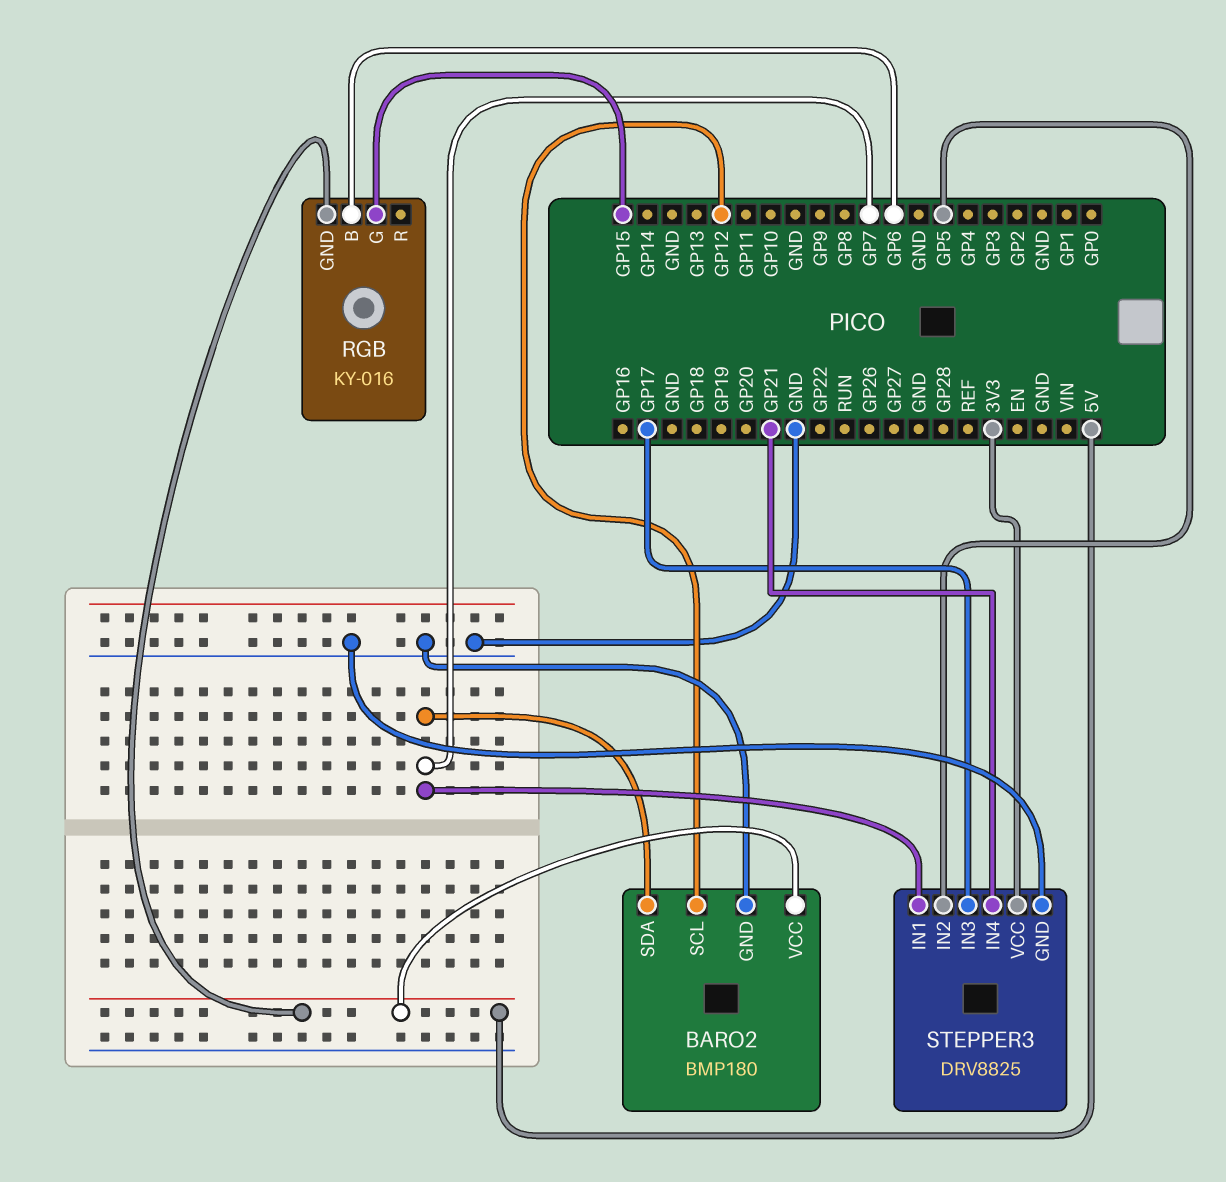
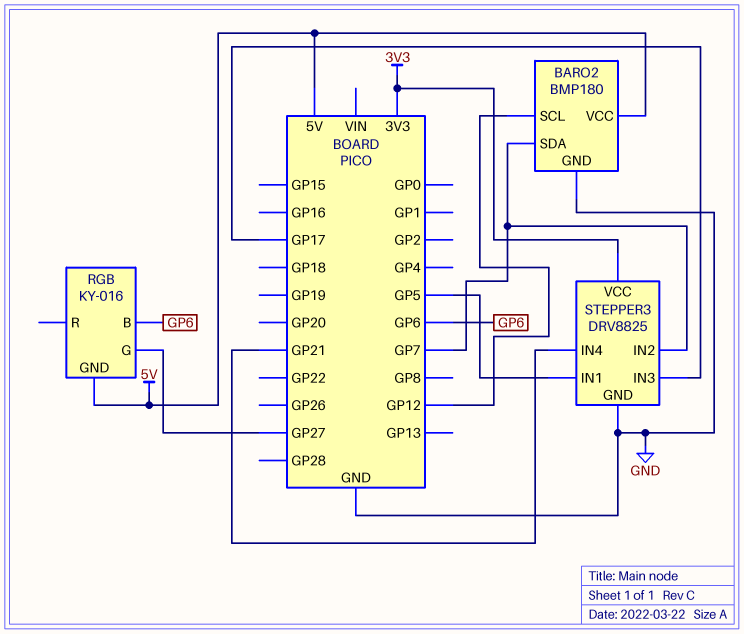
RGB pin G: GP15 -> GP27
STEPPER3 pin IN1: GP7 -> GP5
STEPPER3 pin IN2: GP5 -> GP7

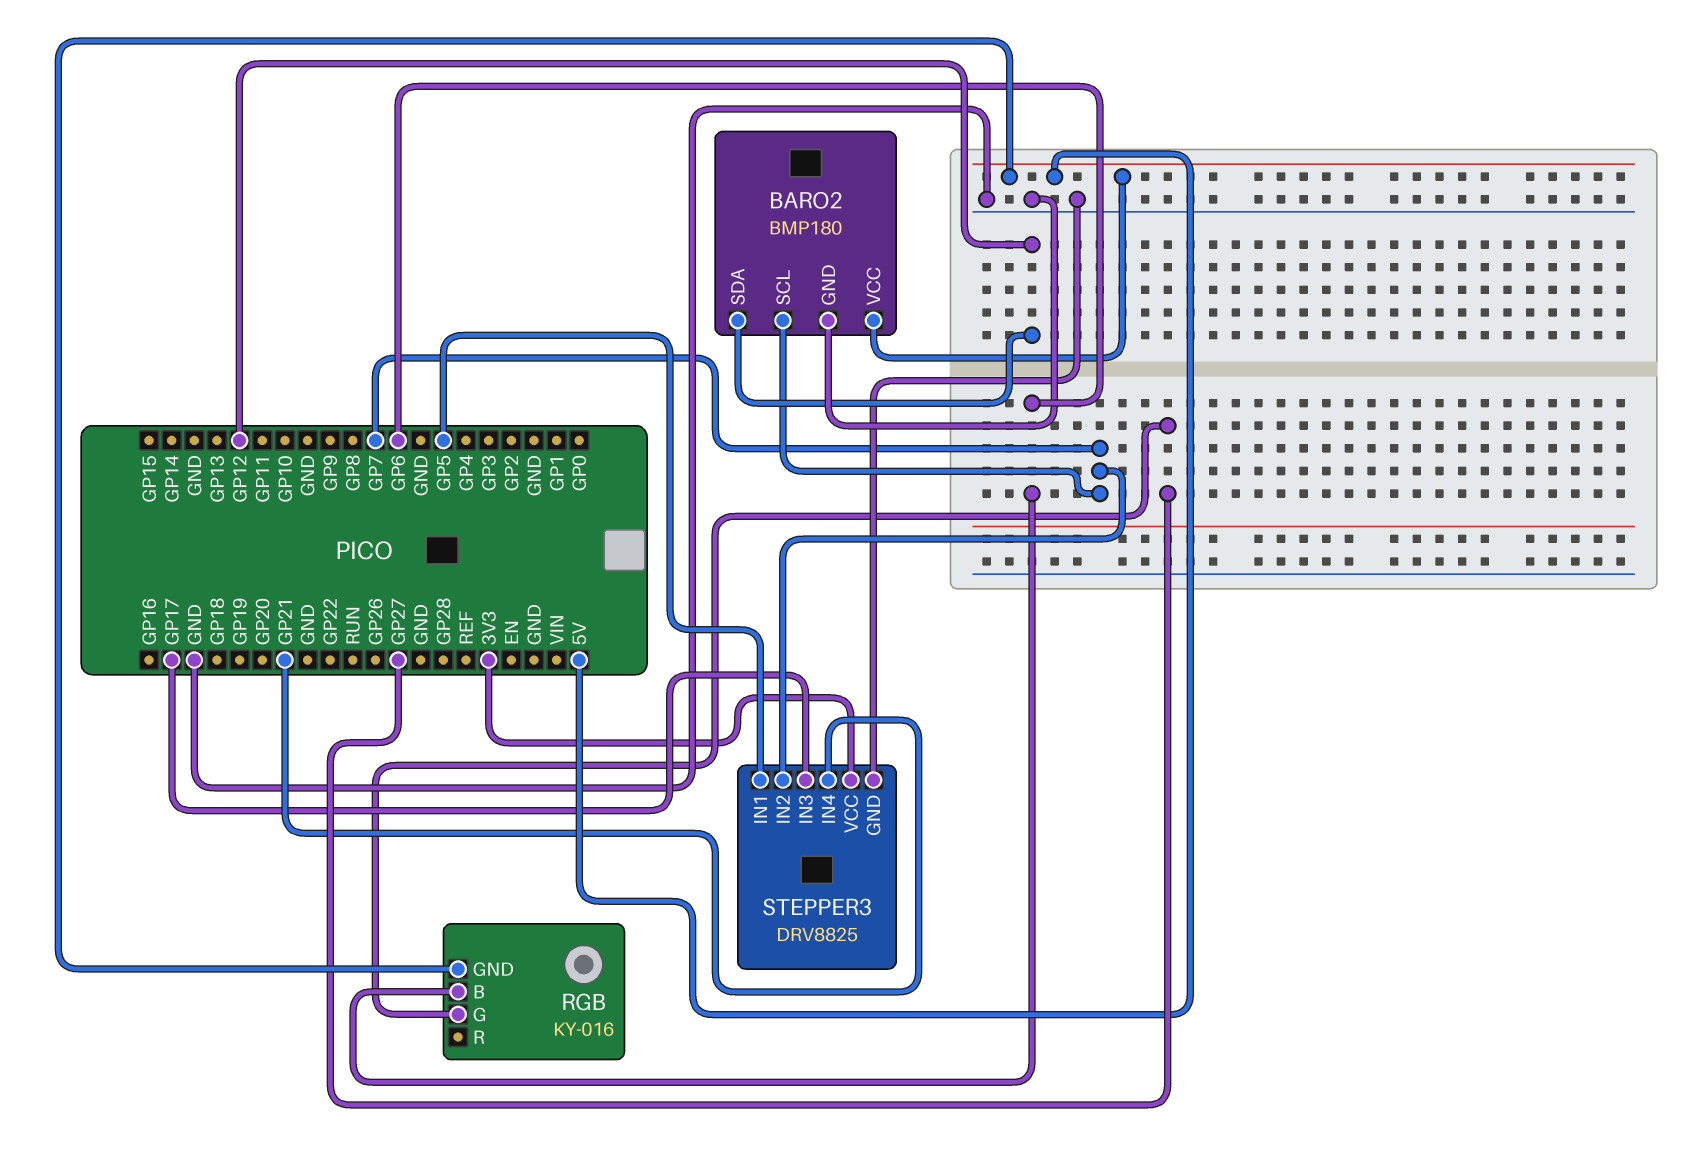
BARO2 pin SCL: GP12 -> GP7
BARO2 pin SDA: GP7 -> GP12

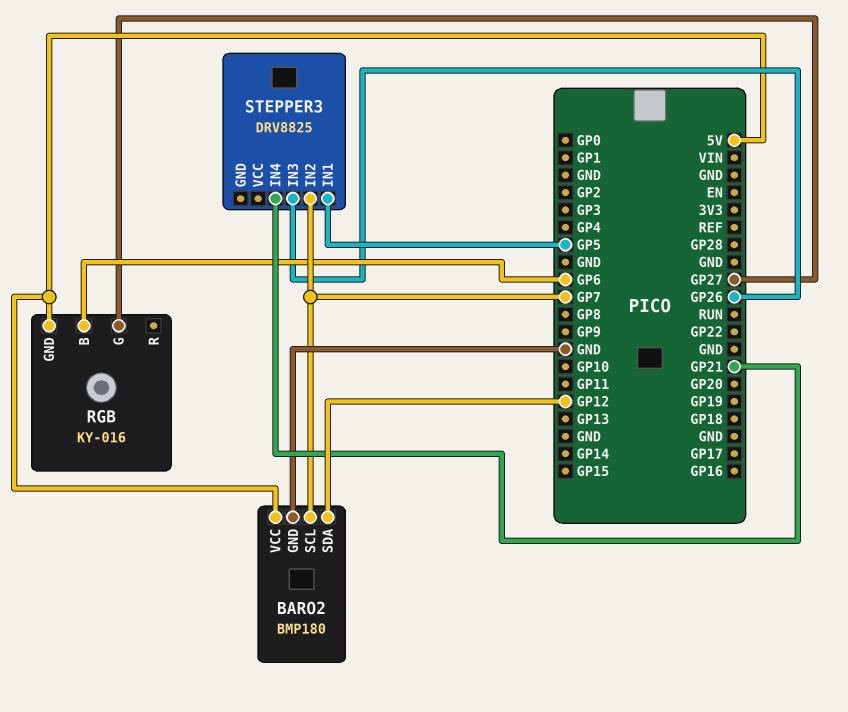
STEPPER3 pin GND: GND -> none
STEPPER3 pin IN3: GP17 -> GP26
STEPPER3 pin VCC: 3V3 -> none

